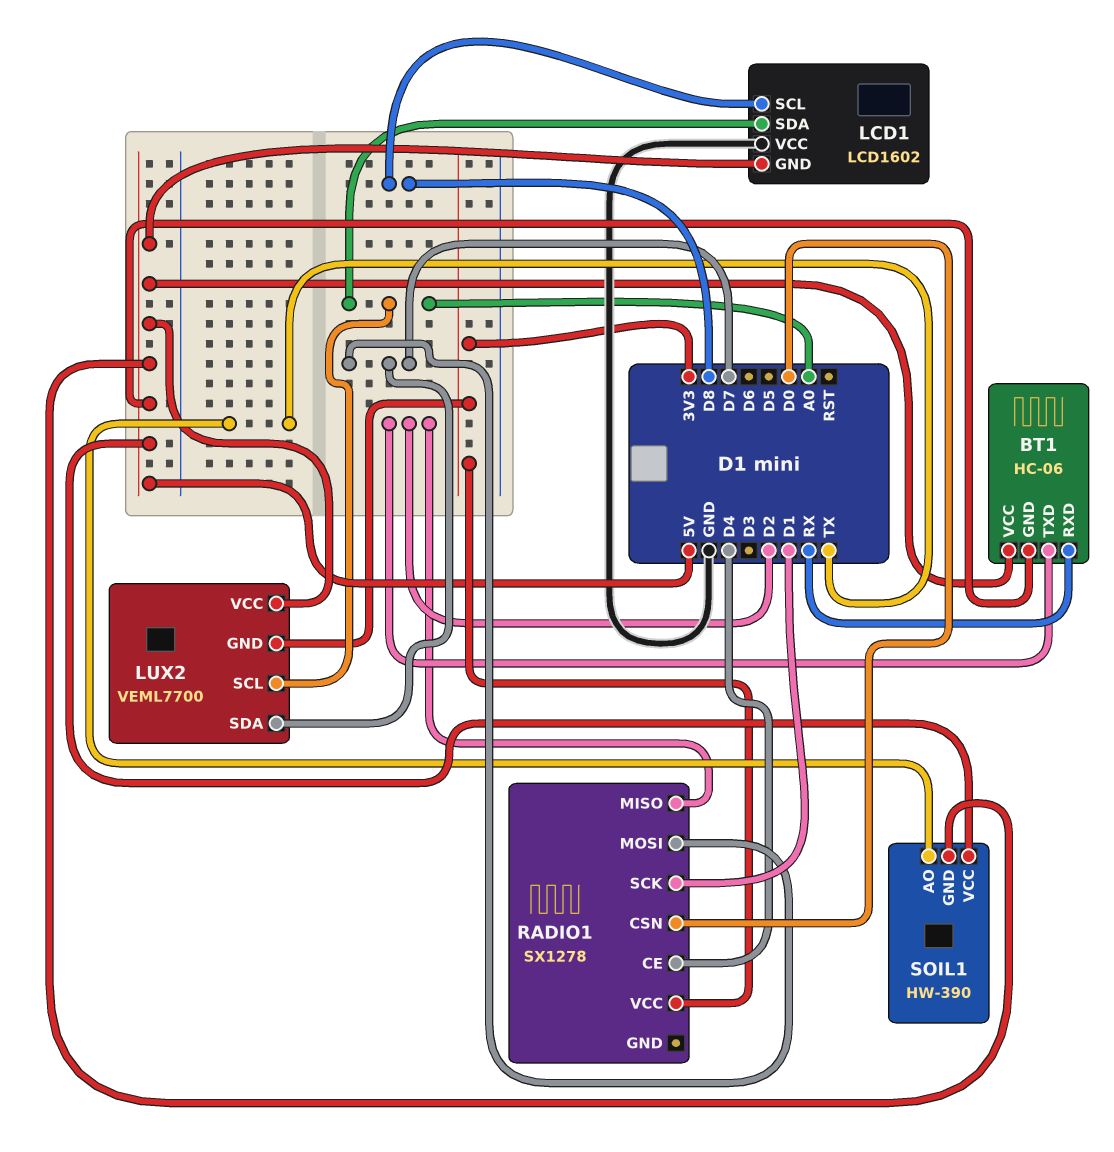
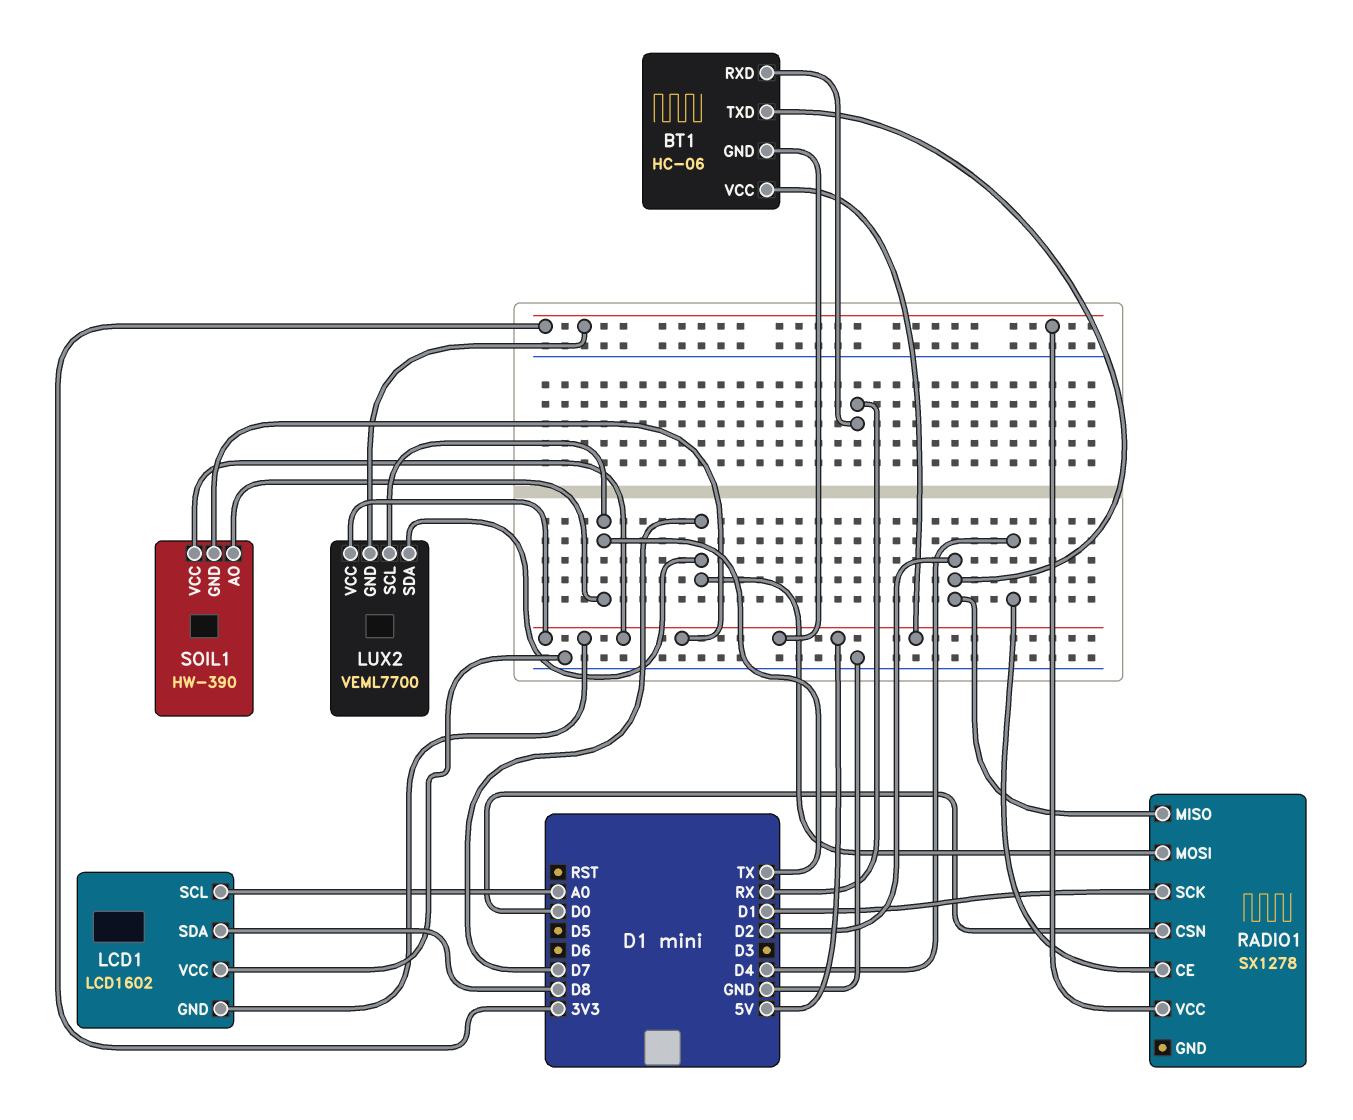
LCD1 pin SCL: D8 -> A0
LCD1 pin SDA: A0 -> D8
LUX2 pin SCL: A0 -> TX

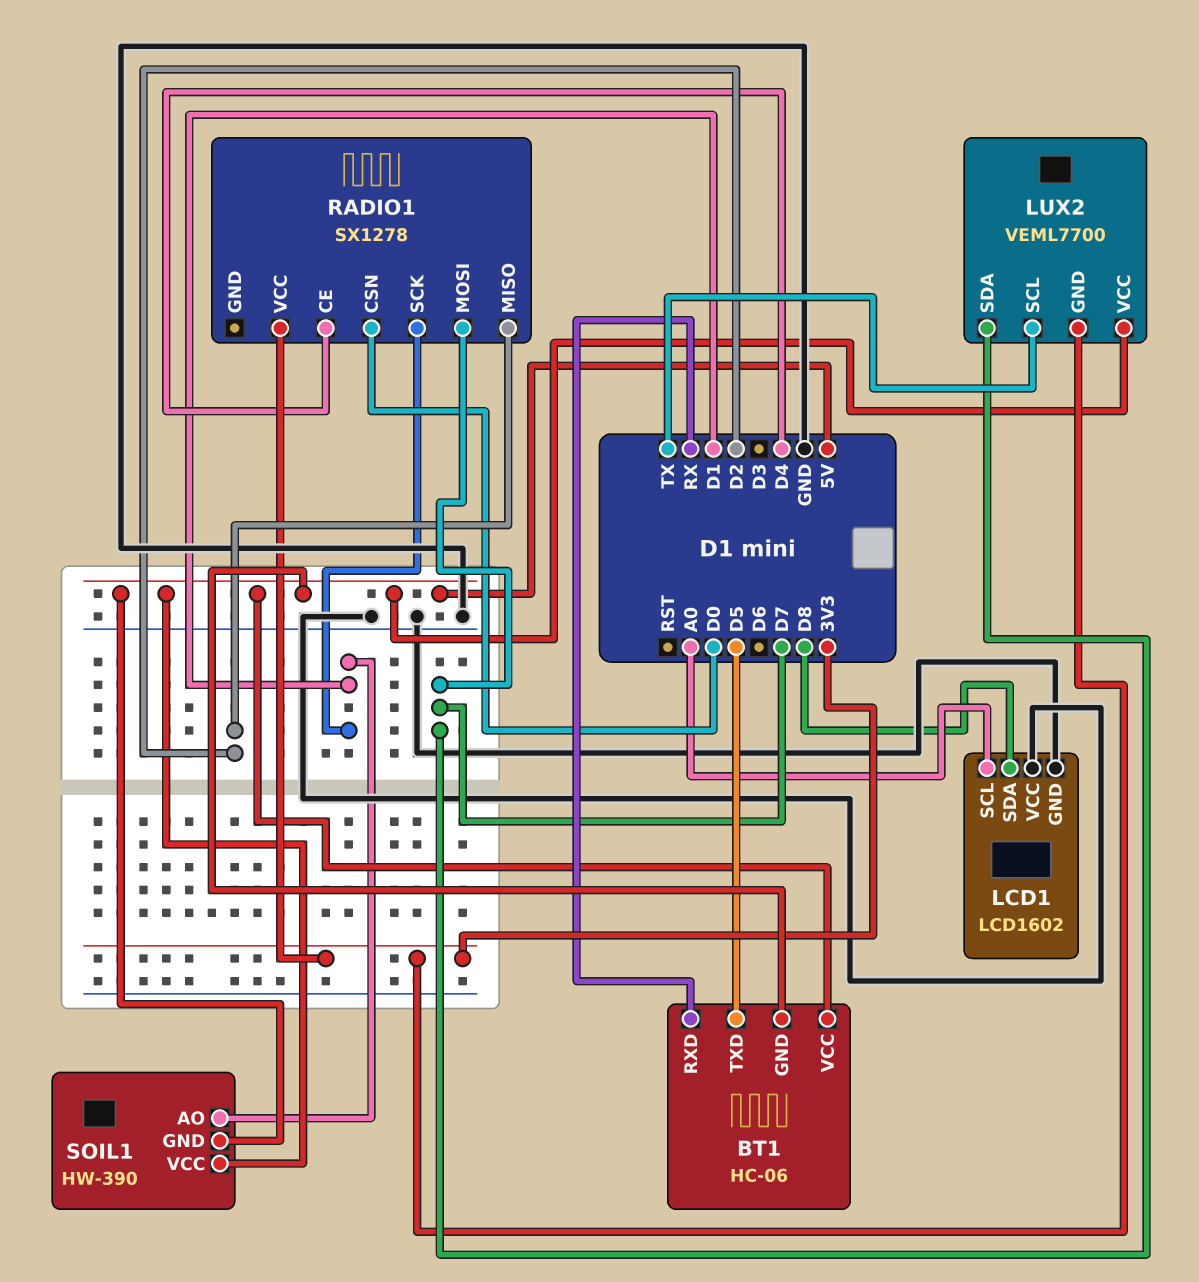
BT1 pin TXD: D2 -> D5
LCD1 pin GND: 5V -> GND
SOIL1 pin AO: TX -> D1

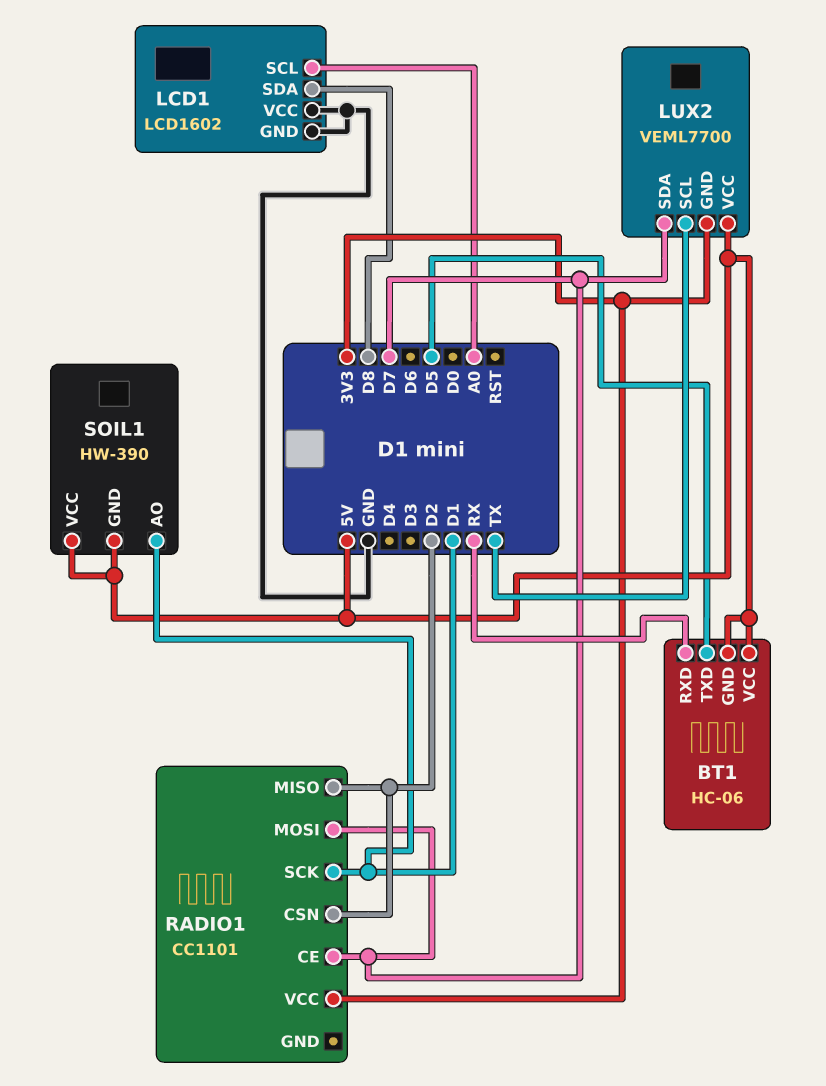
RADIO1: SX1278 -> CC1101
RADIO1 pin CE: D4 -> D7
RADIO1 pin CSN: D0 -> D2

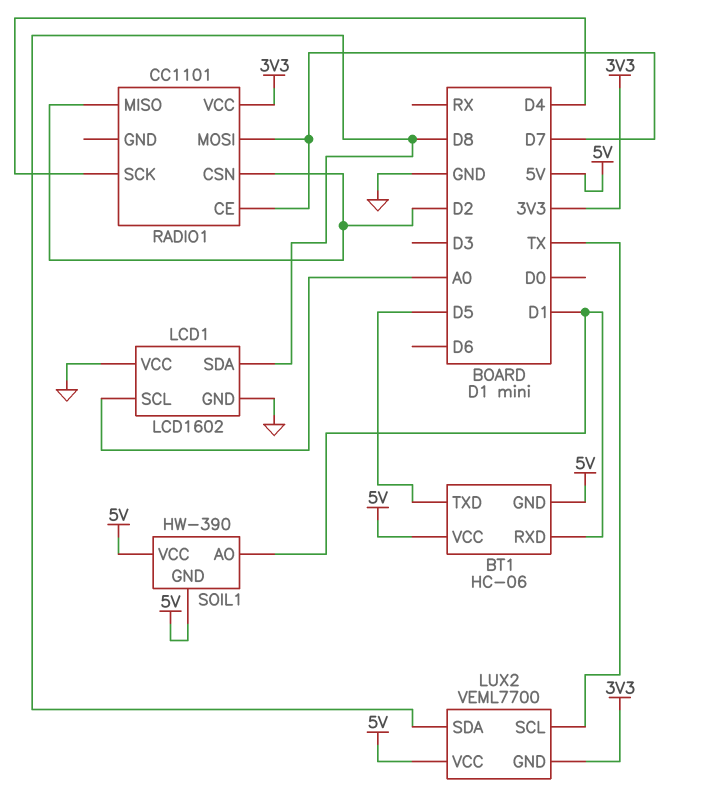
BT1 pin RXD: RX -> D1
LUX2 pin SDA: D7 -> D8
RADIO1 pin SCK: D1 -> D4

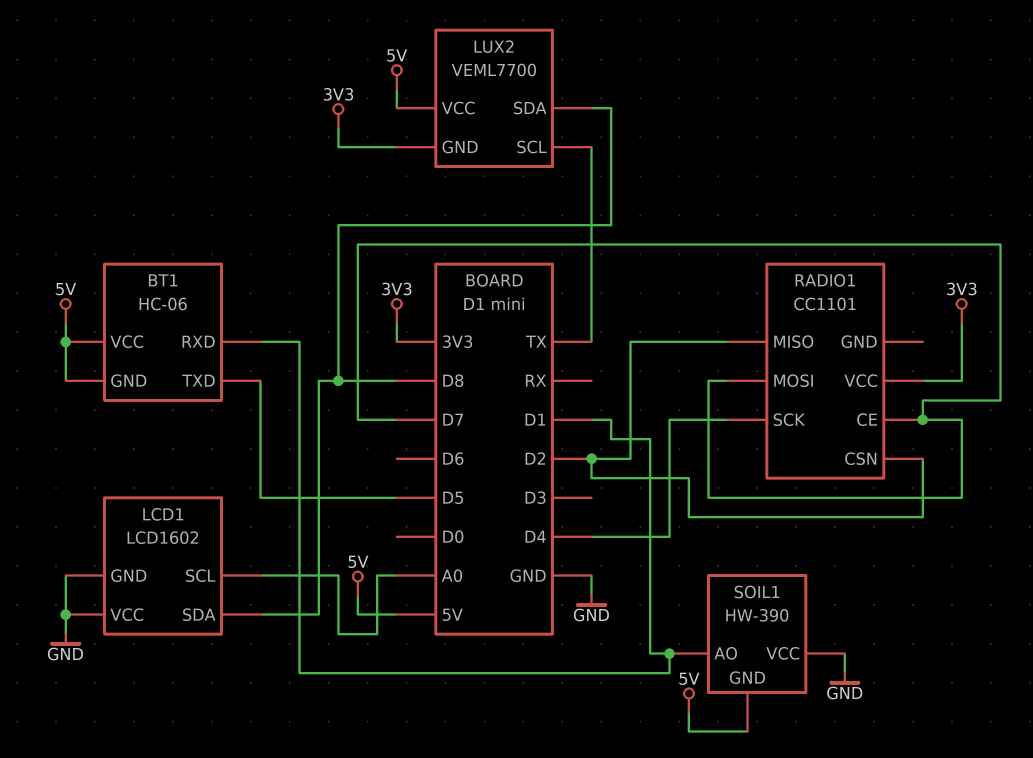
SOIL1 pin VCC: 5V -> GND

